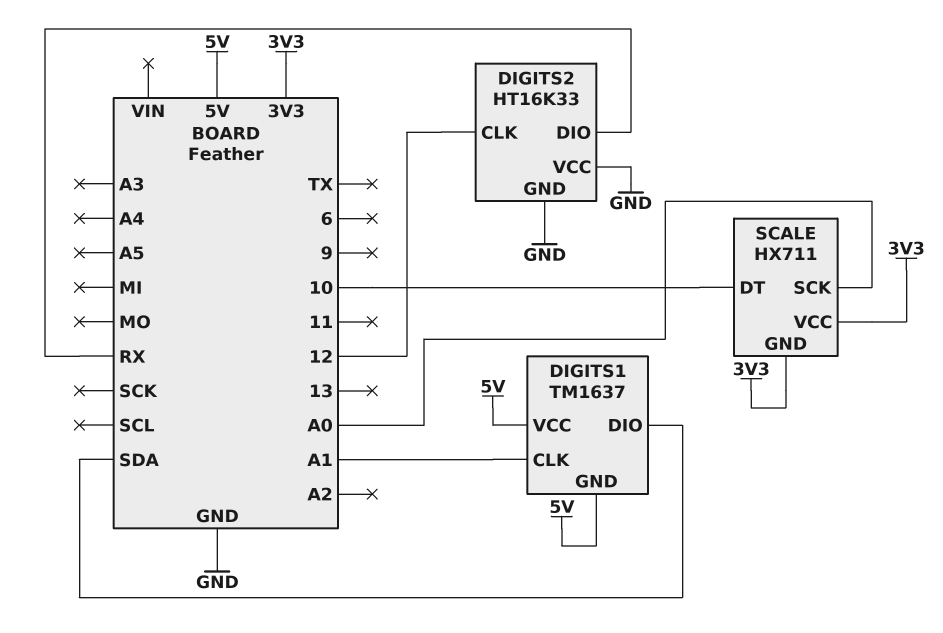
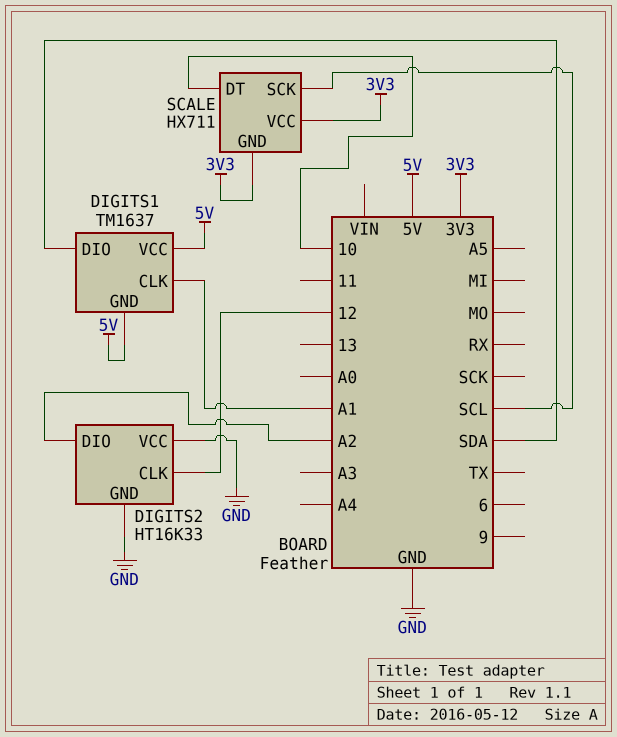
DIGITS2 pin DIO: RX -> A2
SCALE pin SCK: A0 -> SCL

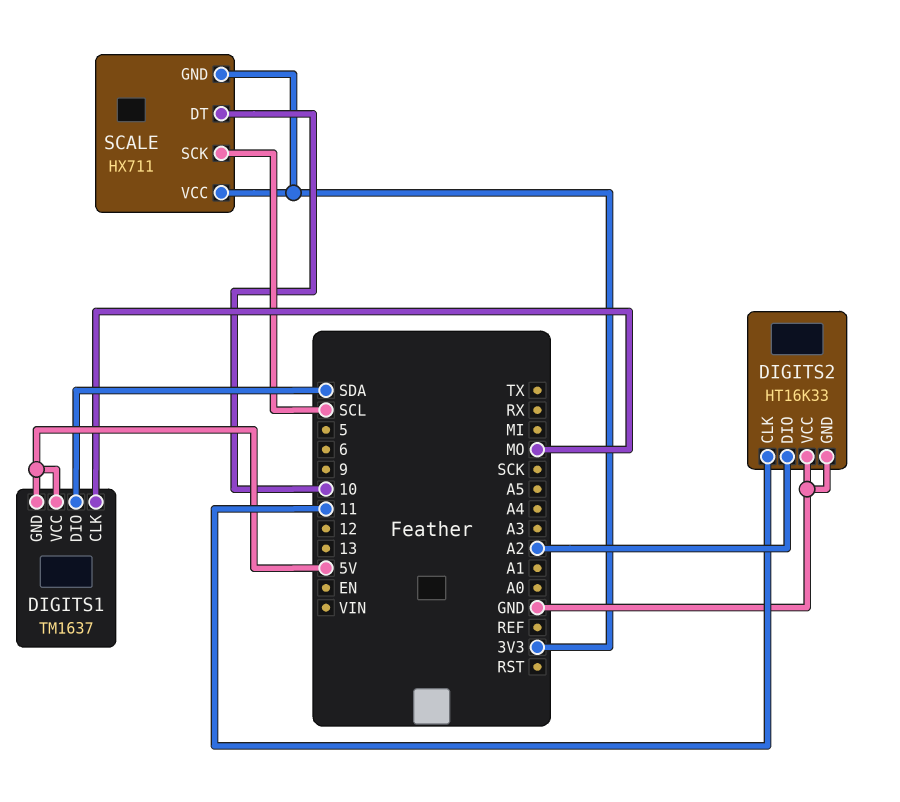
DIGITS1 pin CLK: A1 -> MO
DIGITS2 pin CLK: 12 -> 11

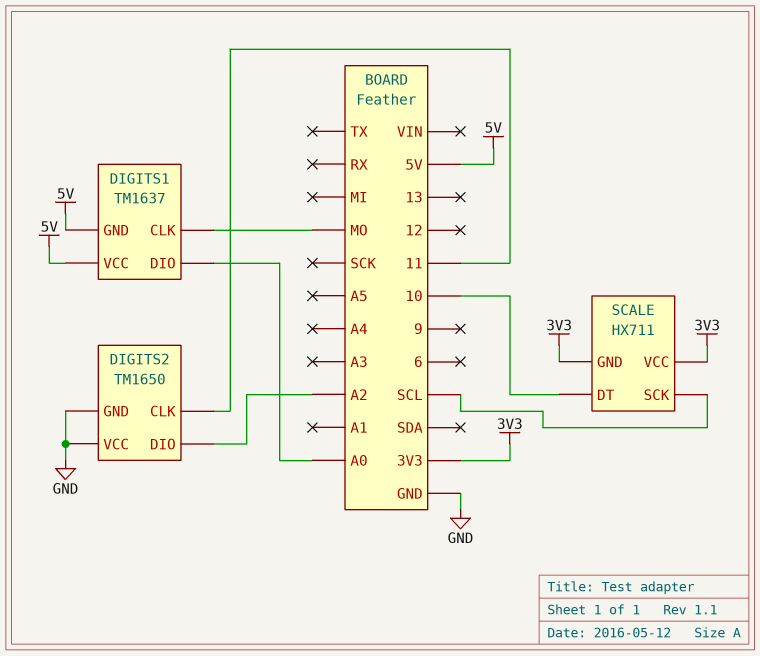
DIGITS1 pin DIO: SDA -> A0
DIGITS2: HT16K33 -> TM1650

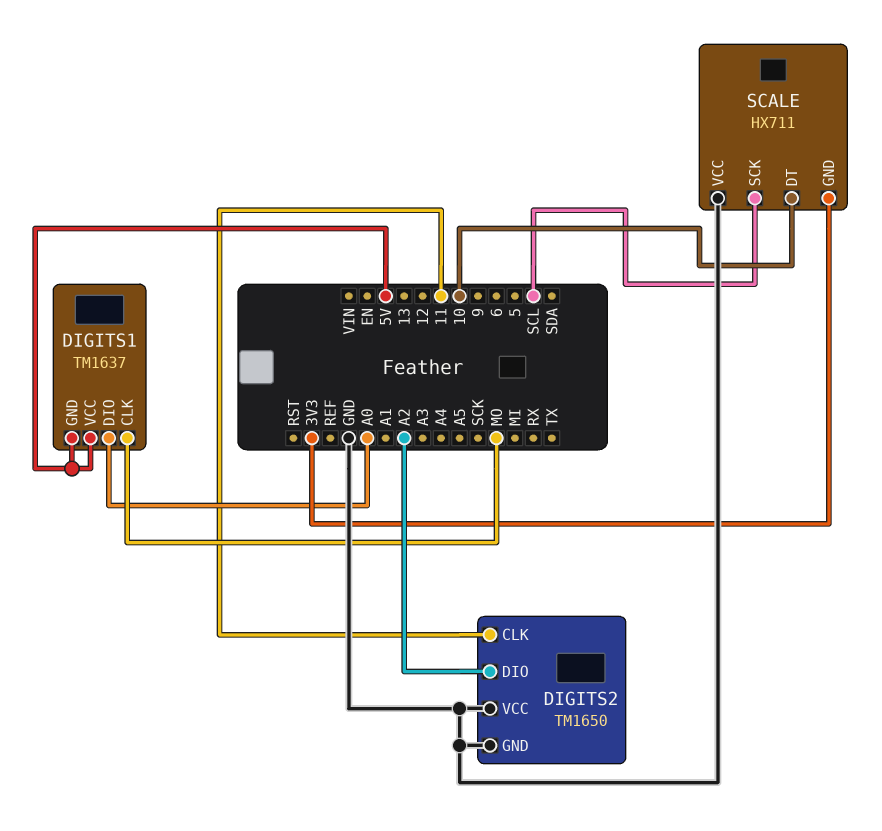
SCALE pin VCC: 3V3 -> GND

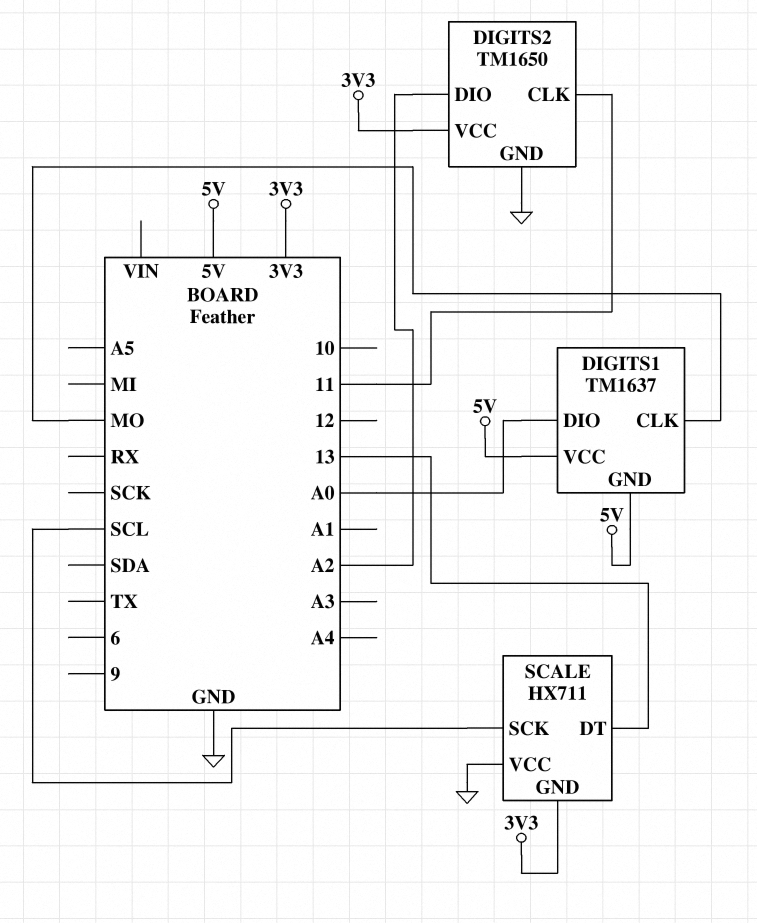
DIGITS2 pin VCC: GND -> 3V3
SCALE pin DT: 10 -> 13

